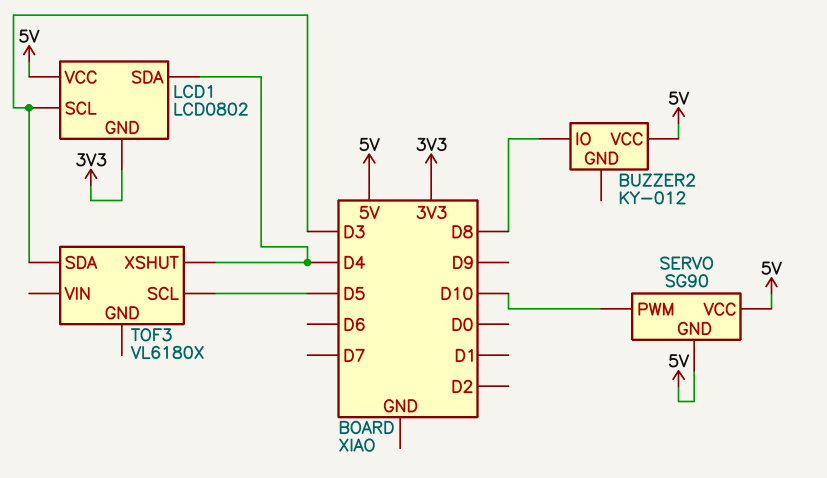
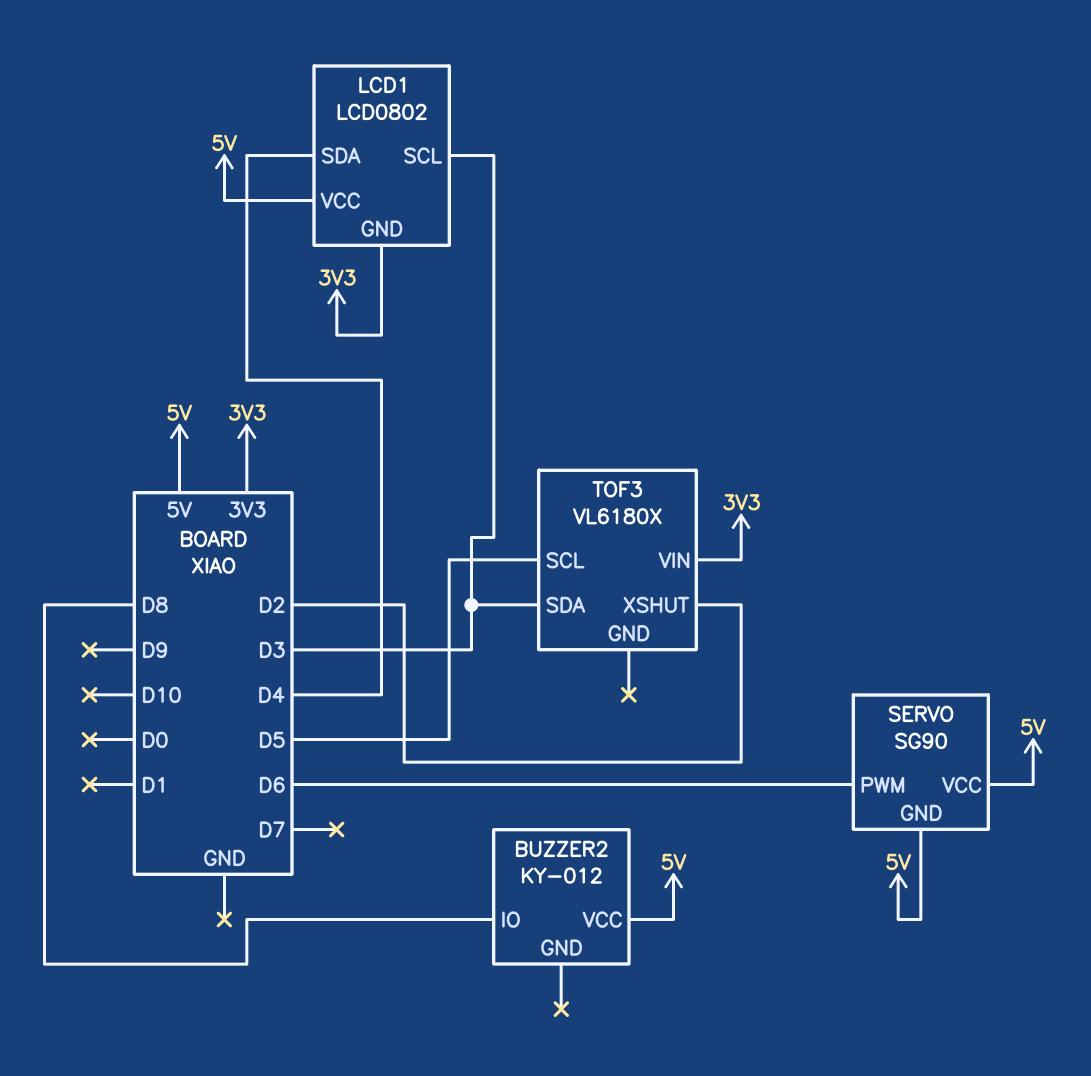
SERVO pin PWM: D10 -> D6
TOF3 pin VIN: none -> 3V3
TOF3 pin XSHUT: D4 -> D2

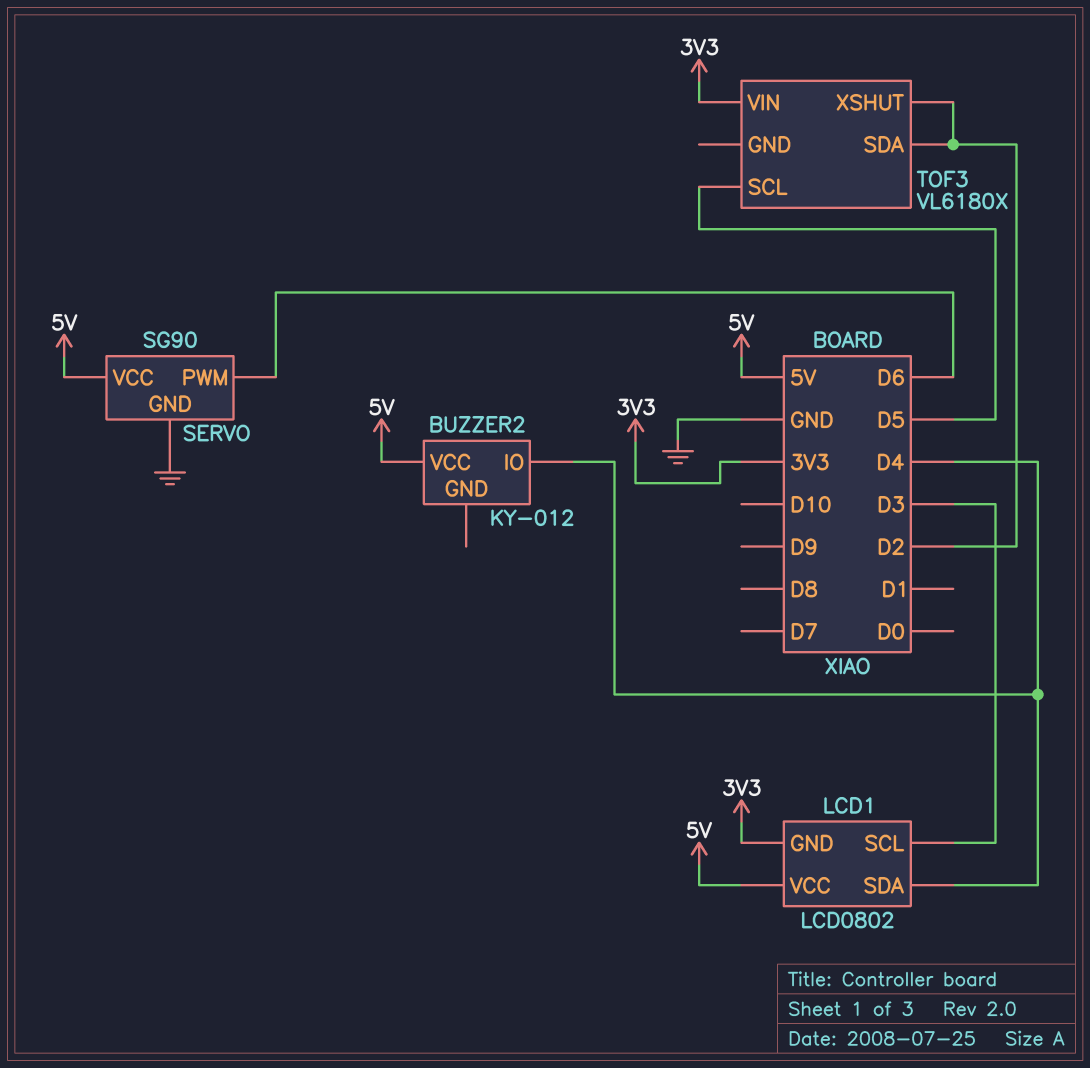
BUZZER2 pin IO: D8 -> D4
SERVO pin GND: 5V -> GND
TOF3 pin SDA: D3 -> D2

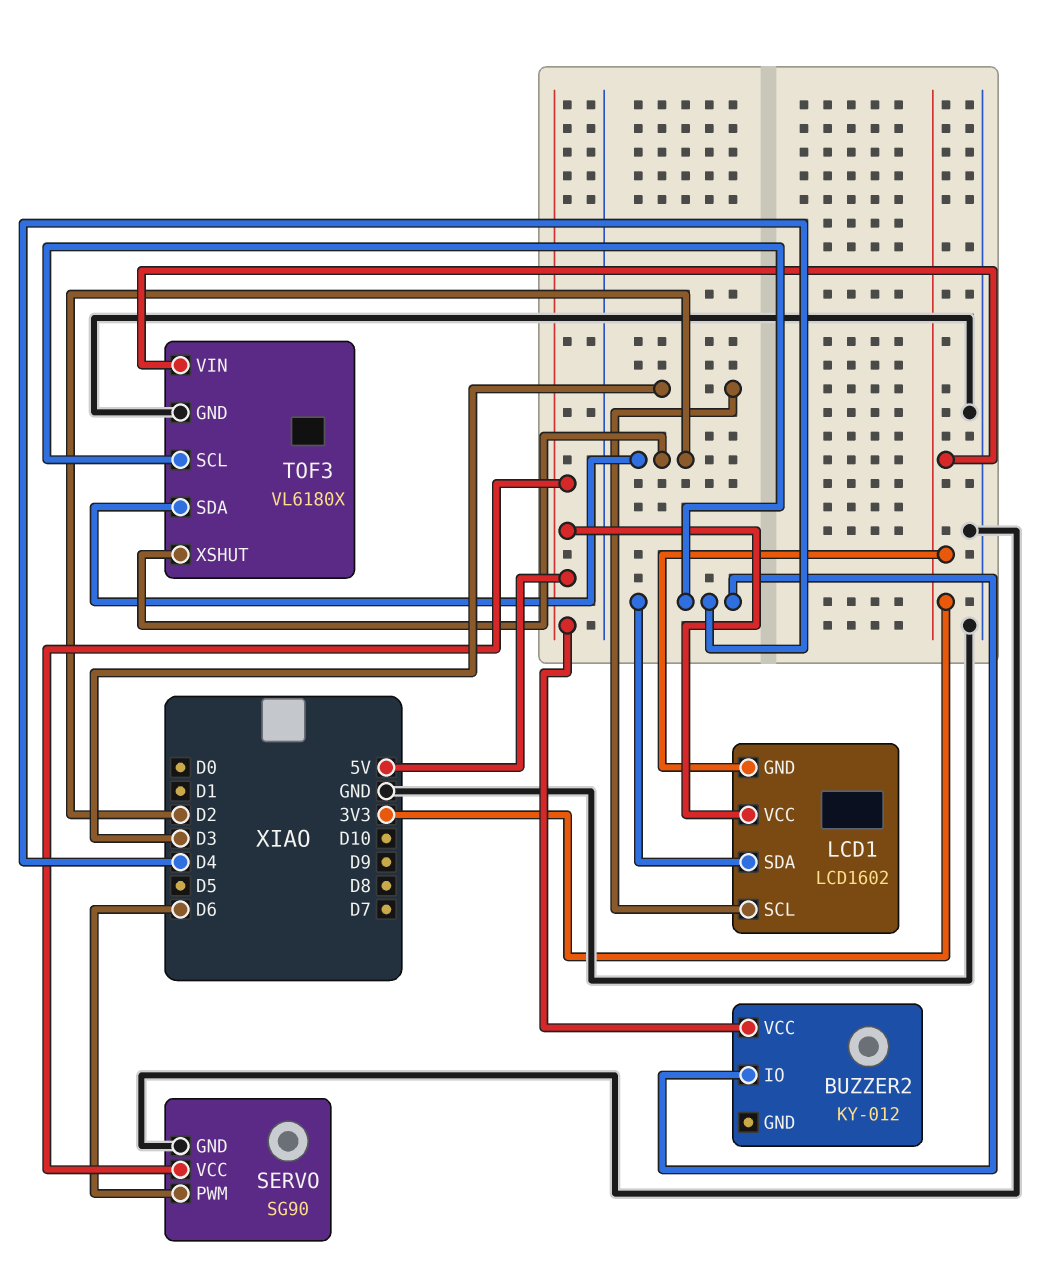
LCD1: LCD0802 -> LCD1602
TOF3 pin GND: none -> GND
TOF3 pin SCL: D5 -> D4

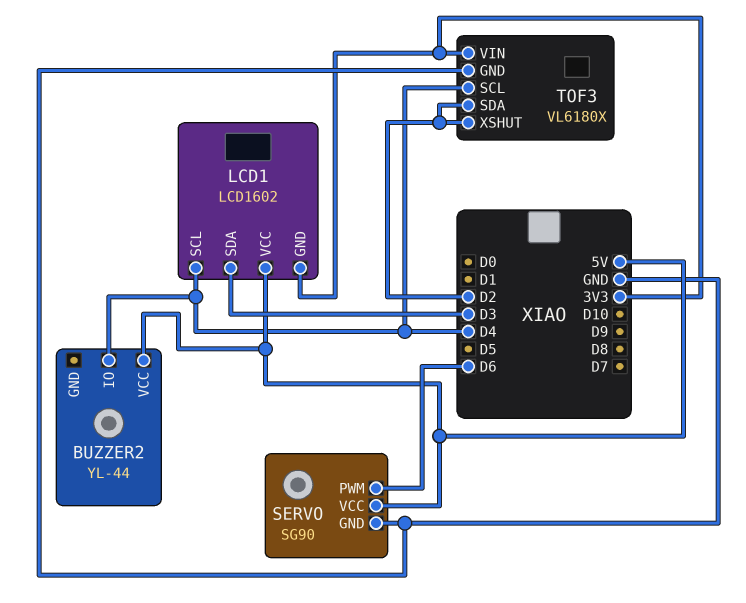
BUZZER2: KY-012 -> YL-44
LCD1 pin SCL: D3 -> D4
LCD1 pin SDA: D4 -> D3

